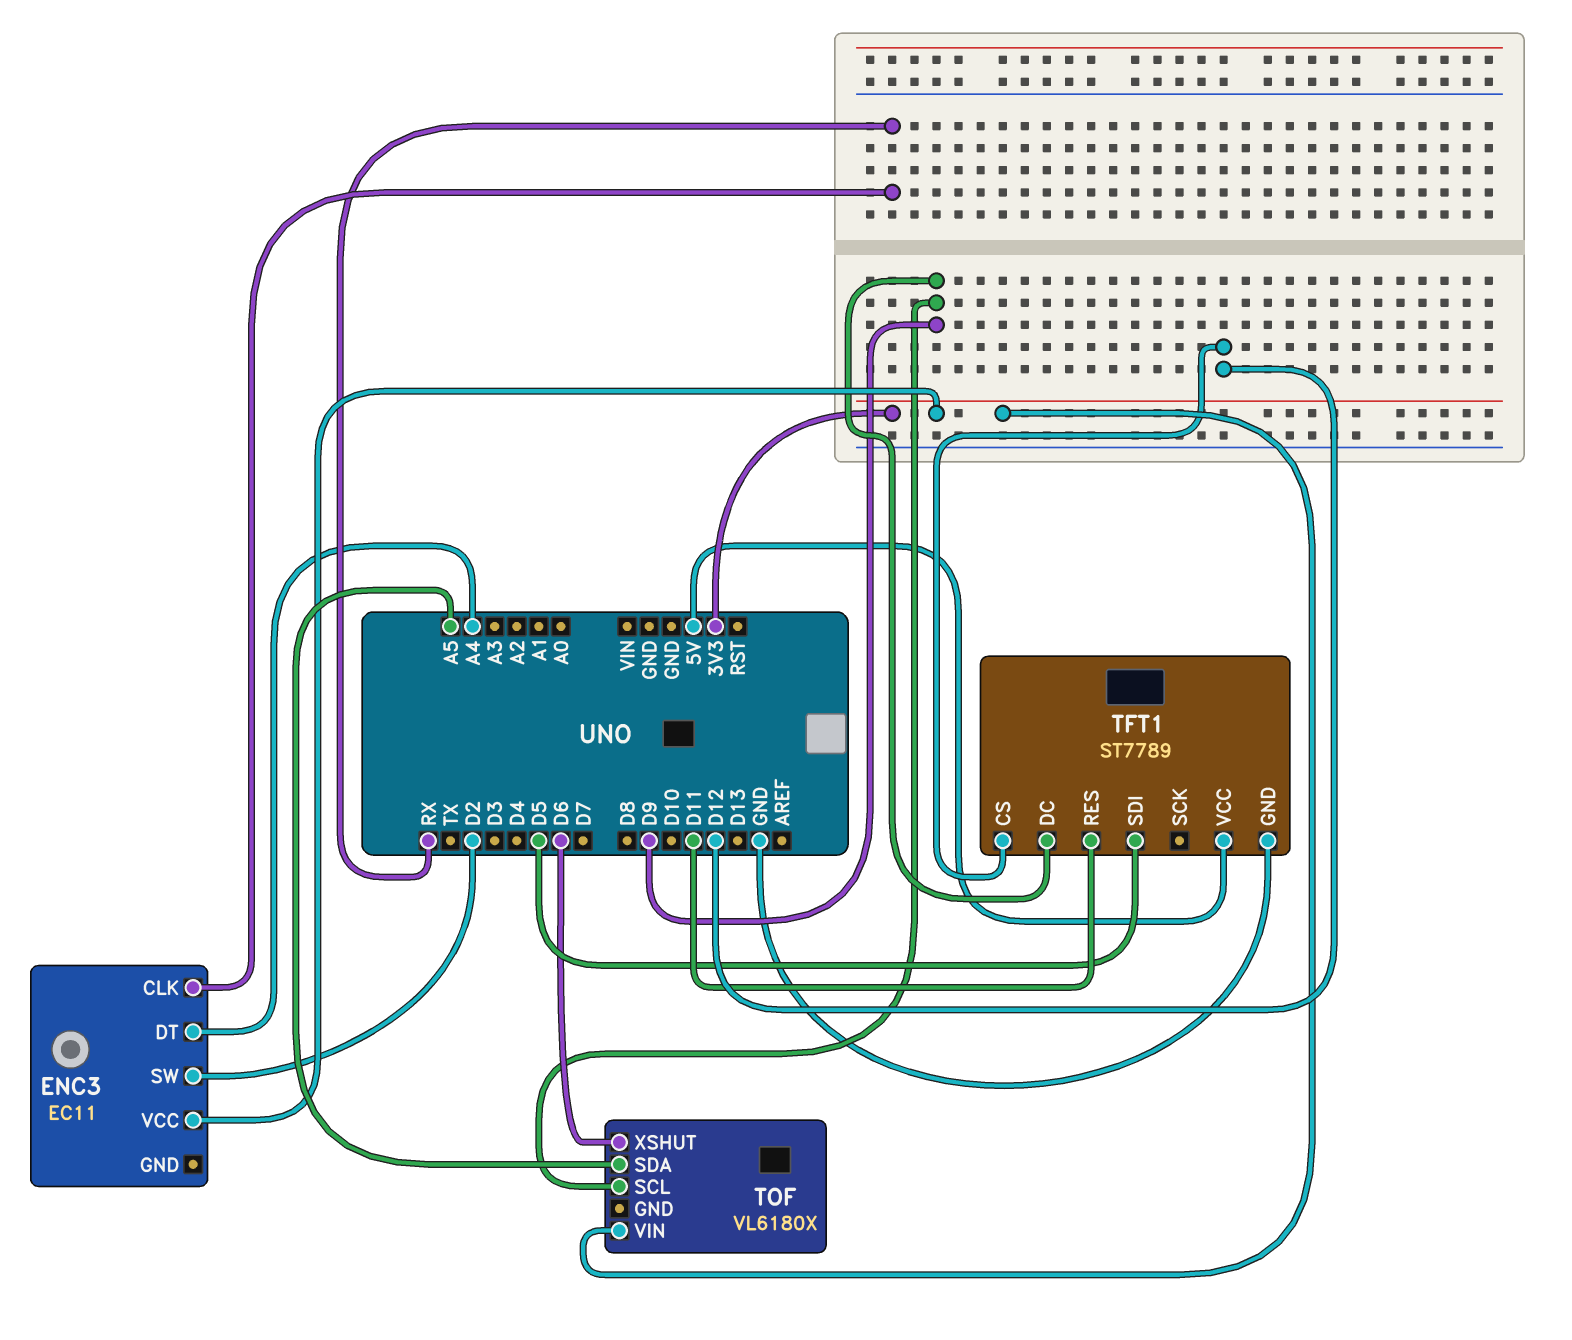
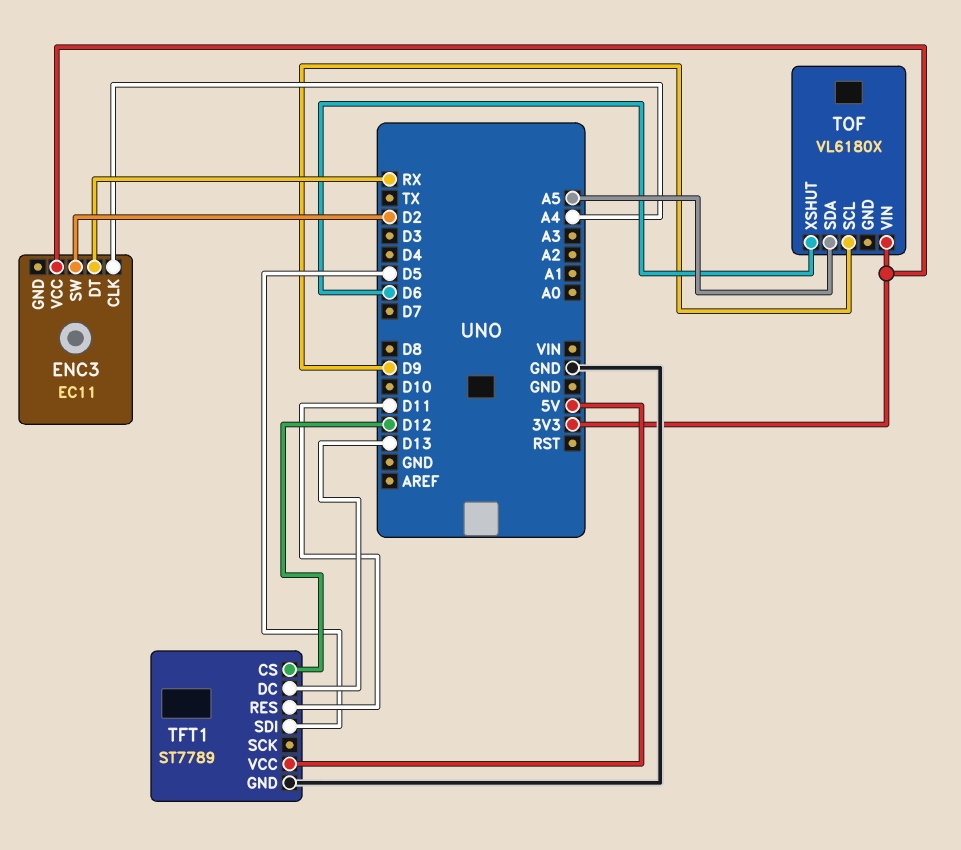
ENC3 pin CLK: RX -> A4
ENC3 pin DT: A4 -> RX
TFT1 pin DC: D9 -> D13

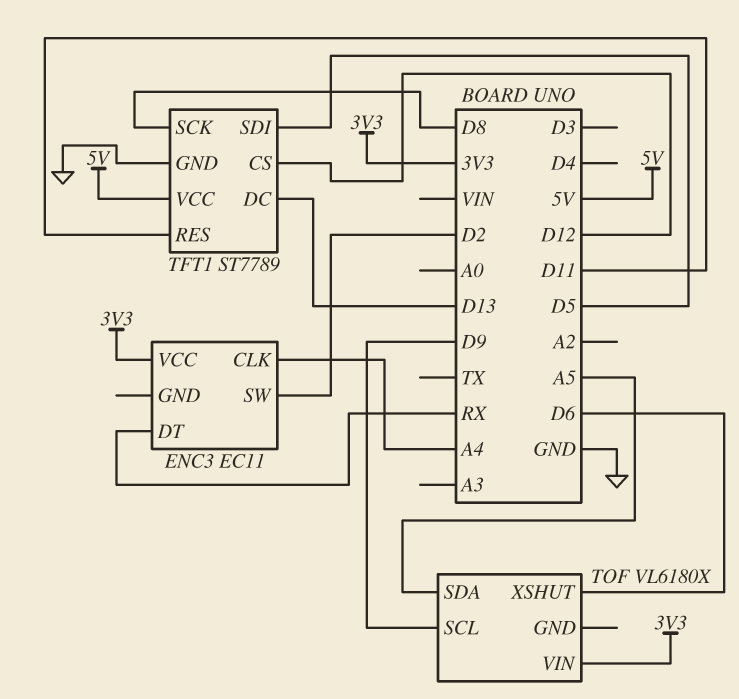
TFT1 pin SCK: none -> D8

